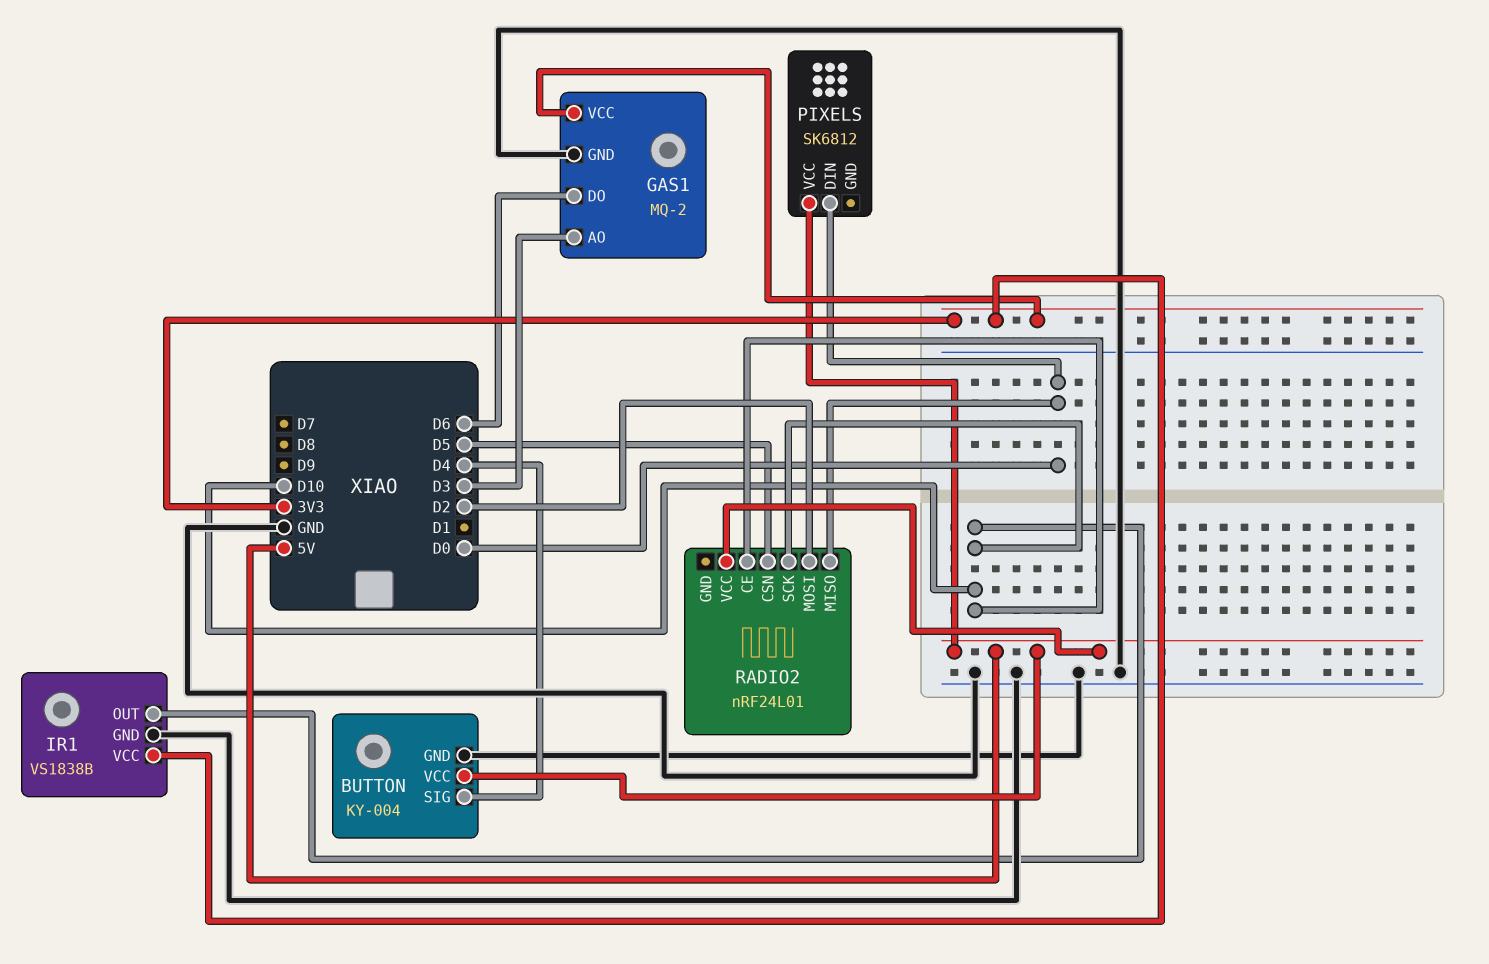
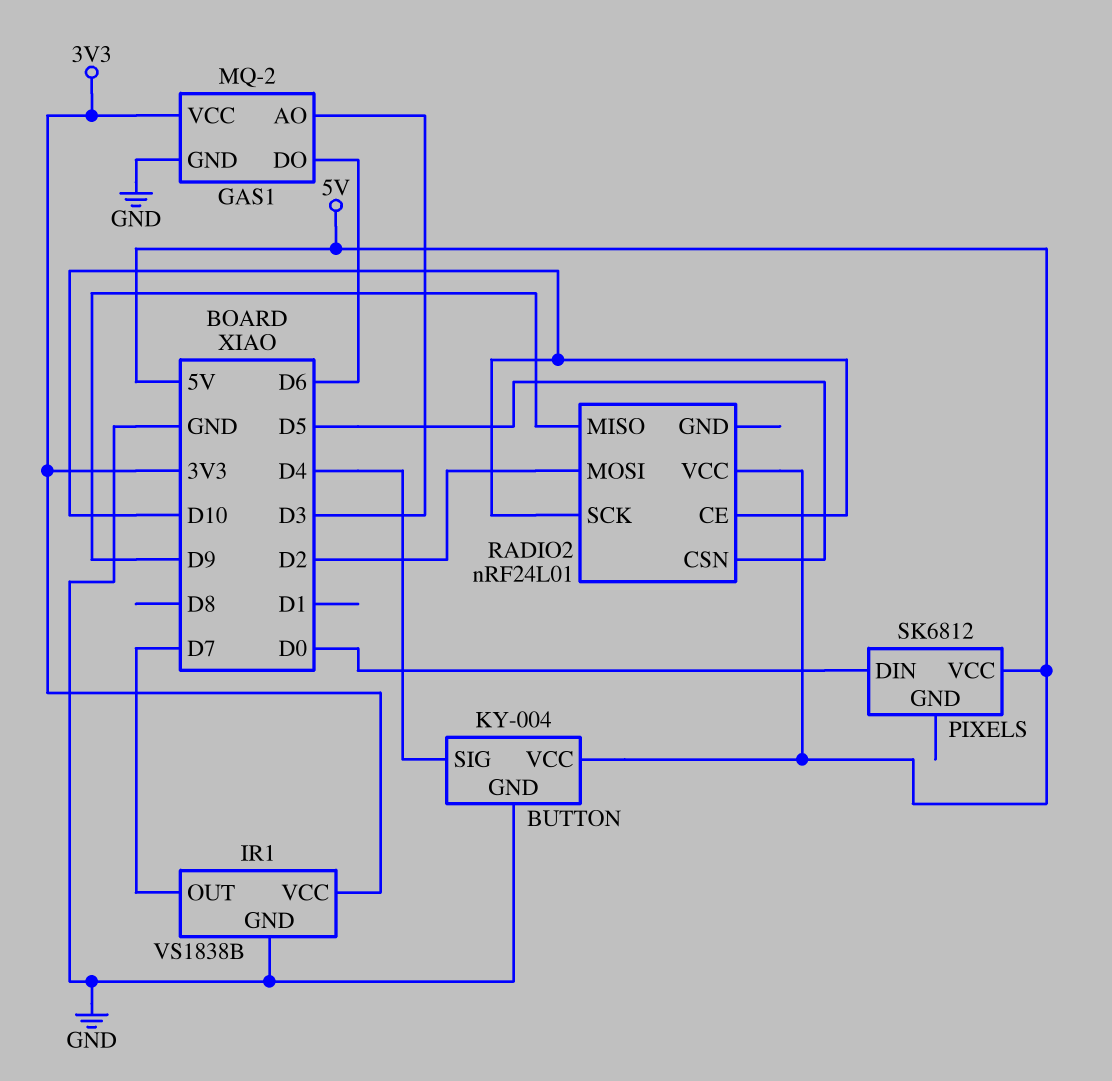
IR1 pin OUT: D10 -> D7
RADIO2 pin MISO: D0 -> D9

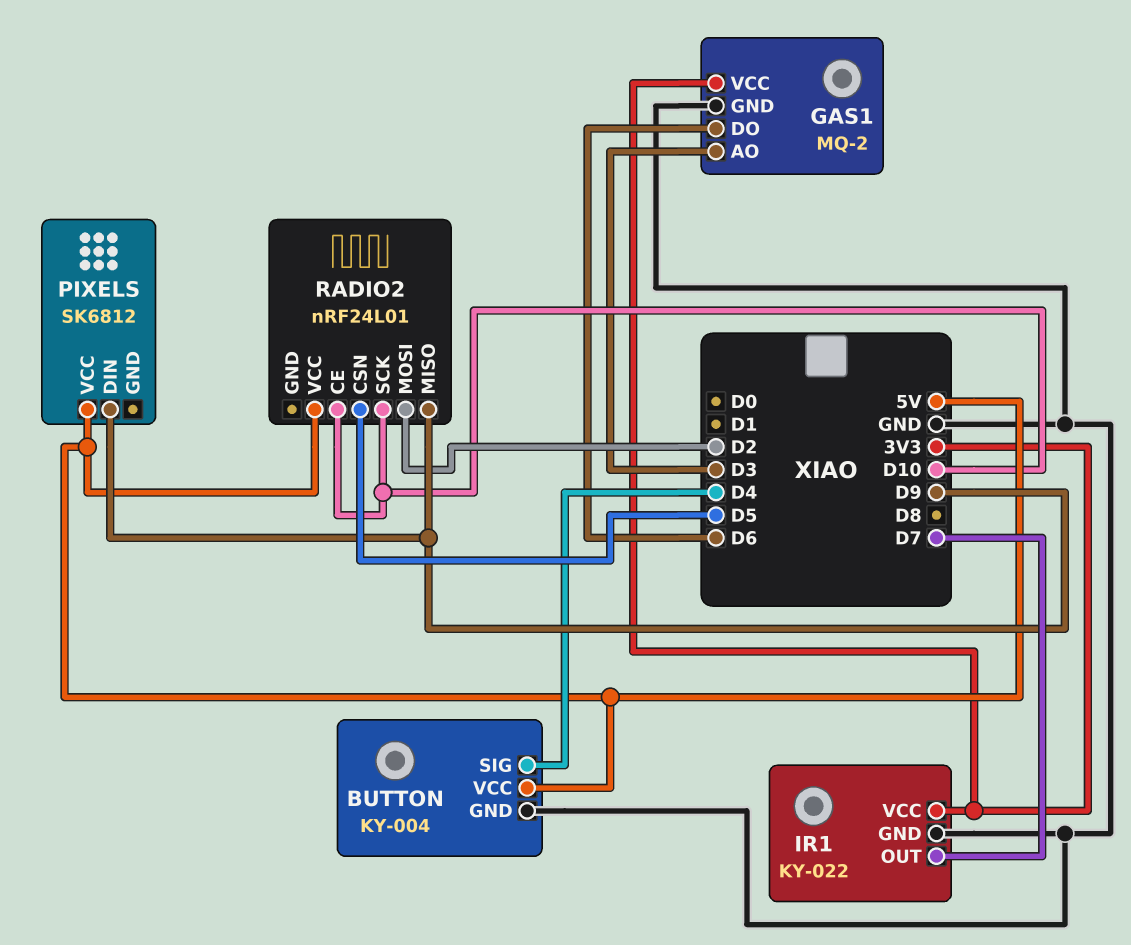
IR1: VS1838B -> KY-022
PIXELS pin DIN: D0 -> D9

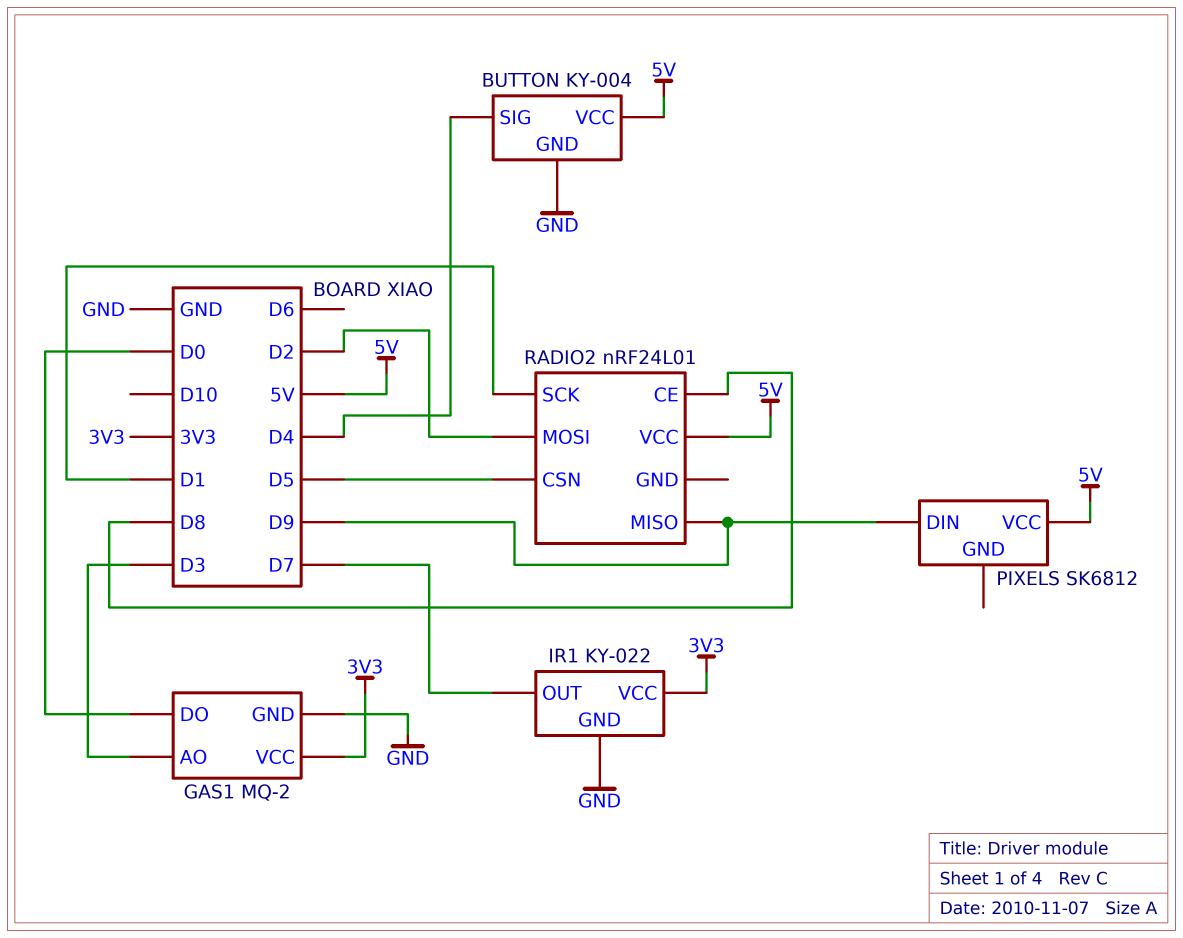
GAS1 pin DO: D6 -> D0
RADIO2 pin CE: D10 -> D8
RADIO2 pin SCK: D10 -> D1

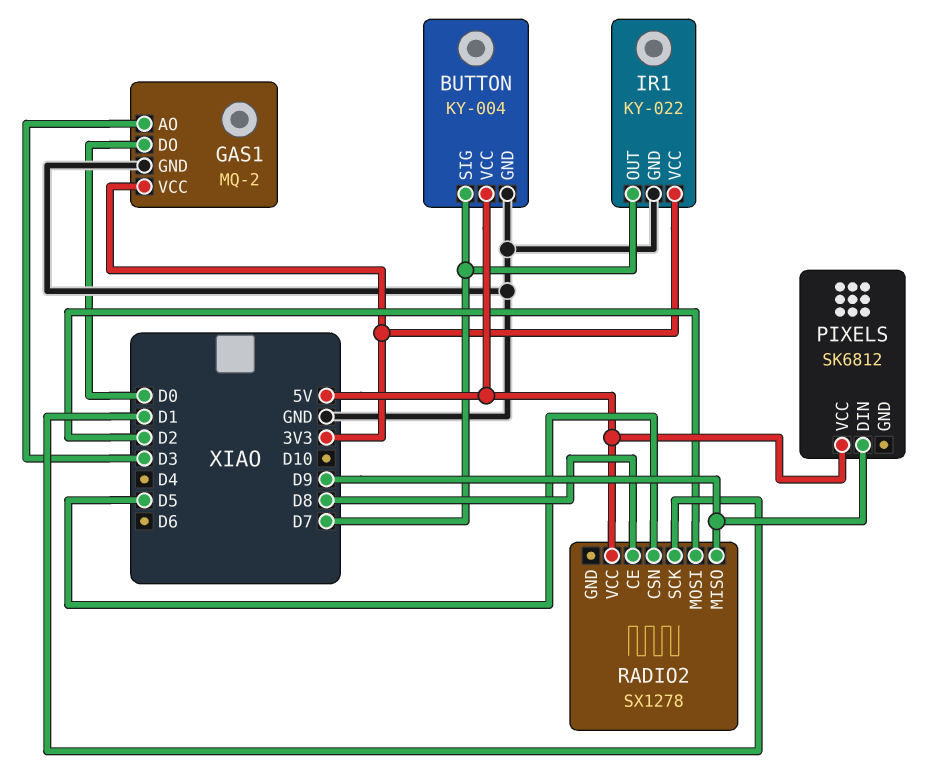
BUTTON pin SIG: D4 -> D7
RADIO2: nRF24L01 -> SX1278

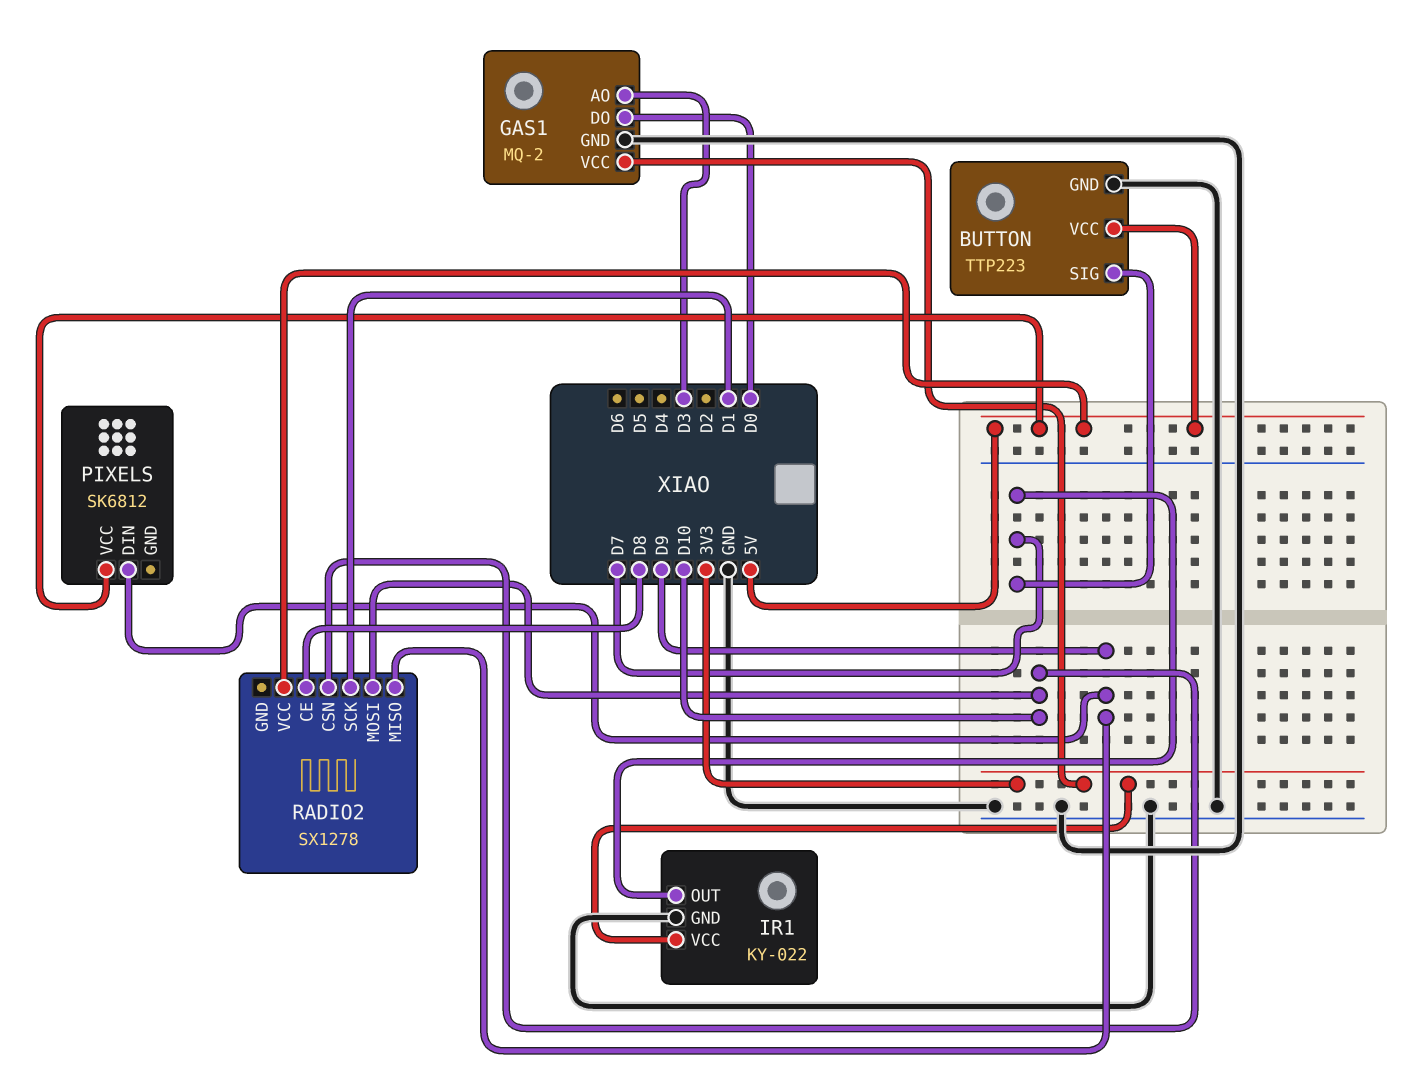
BUTTON: KY-004 -> TTP223
RADIO2 pin CSN: D5 -> D10
RADIO2 pin MOSI: D2 -> D10

